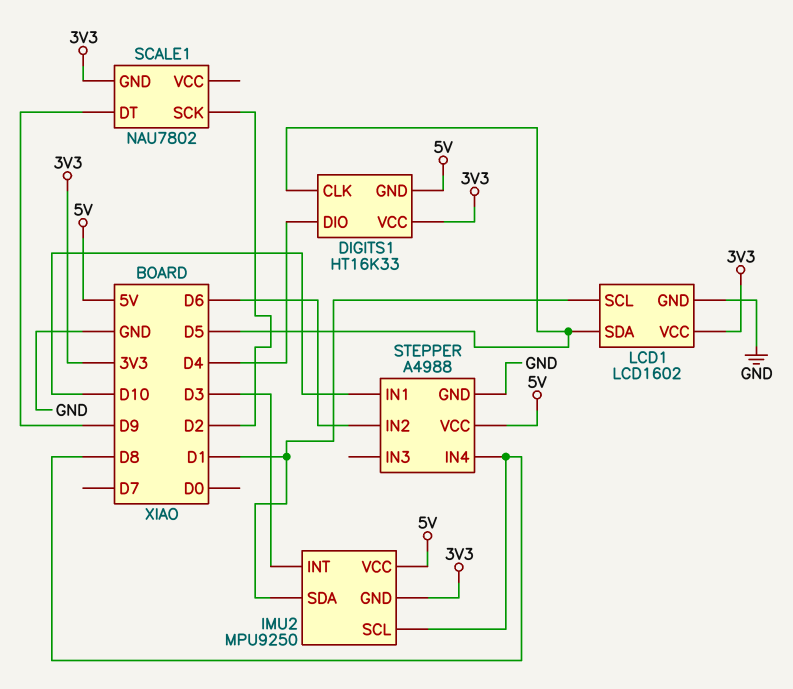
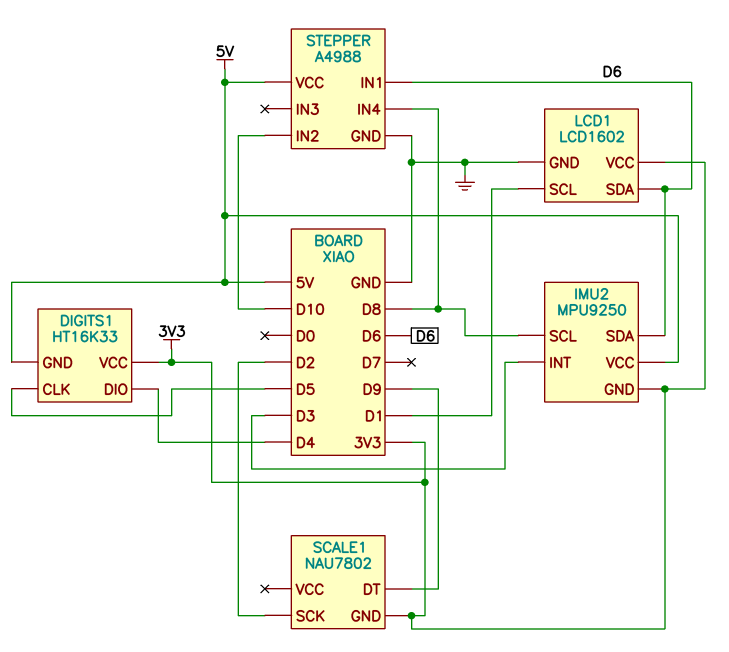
IMU2 pin SDA: D1 -> D6
LCD1 pin SDA: D5 -> D6
STEPPER pin IN1: D10 -> D6
STEPPER pin IN2: D6 -> D10

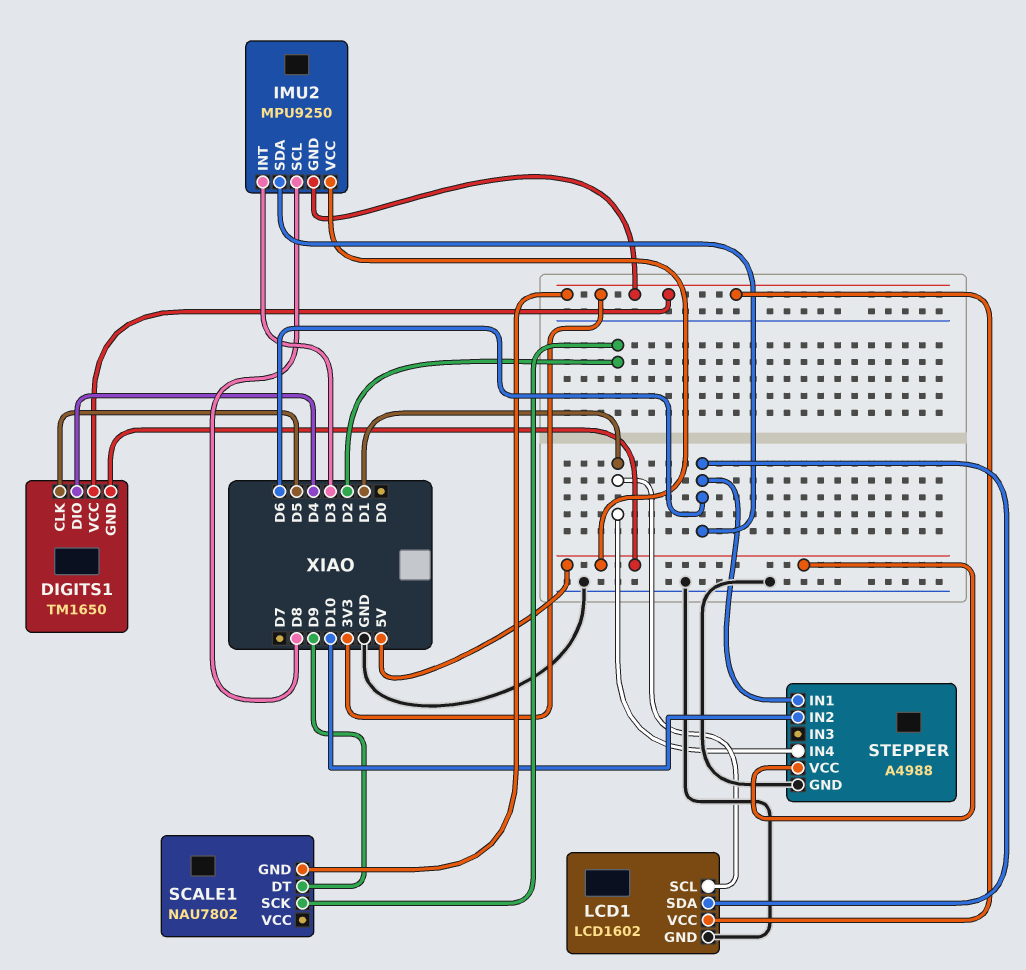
DIGITS1: HT16K33 -> TM1650
STEPPER pin IN4: D8 -> D1

